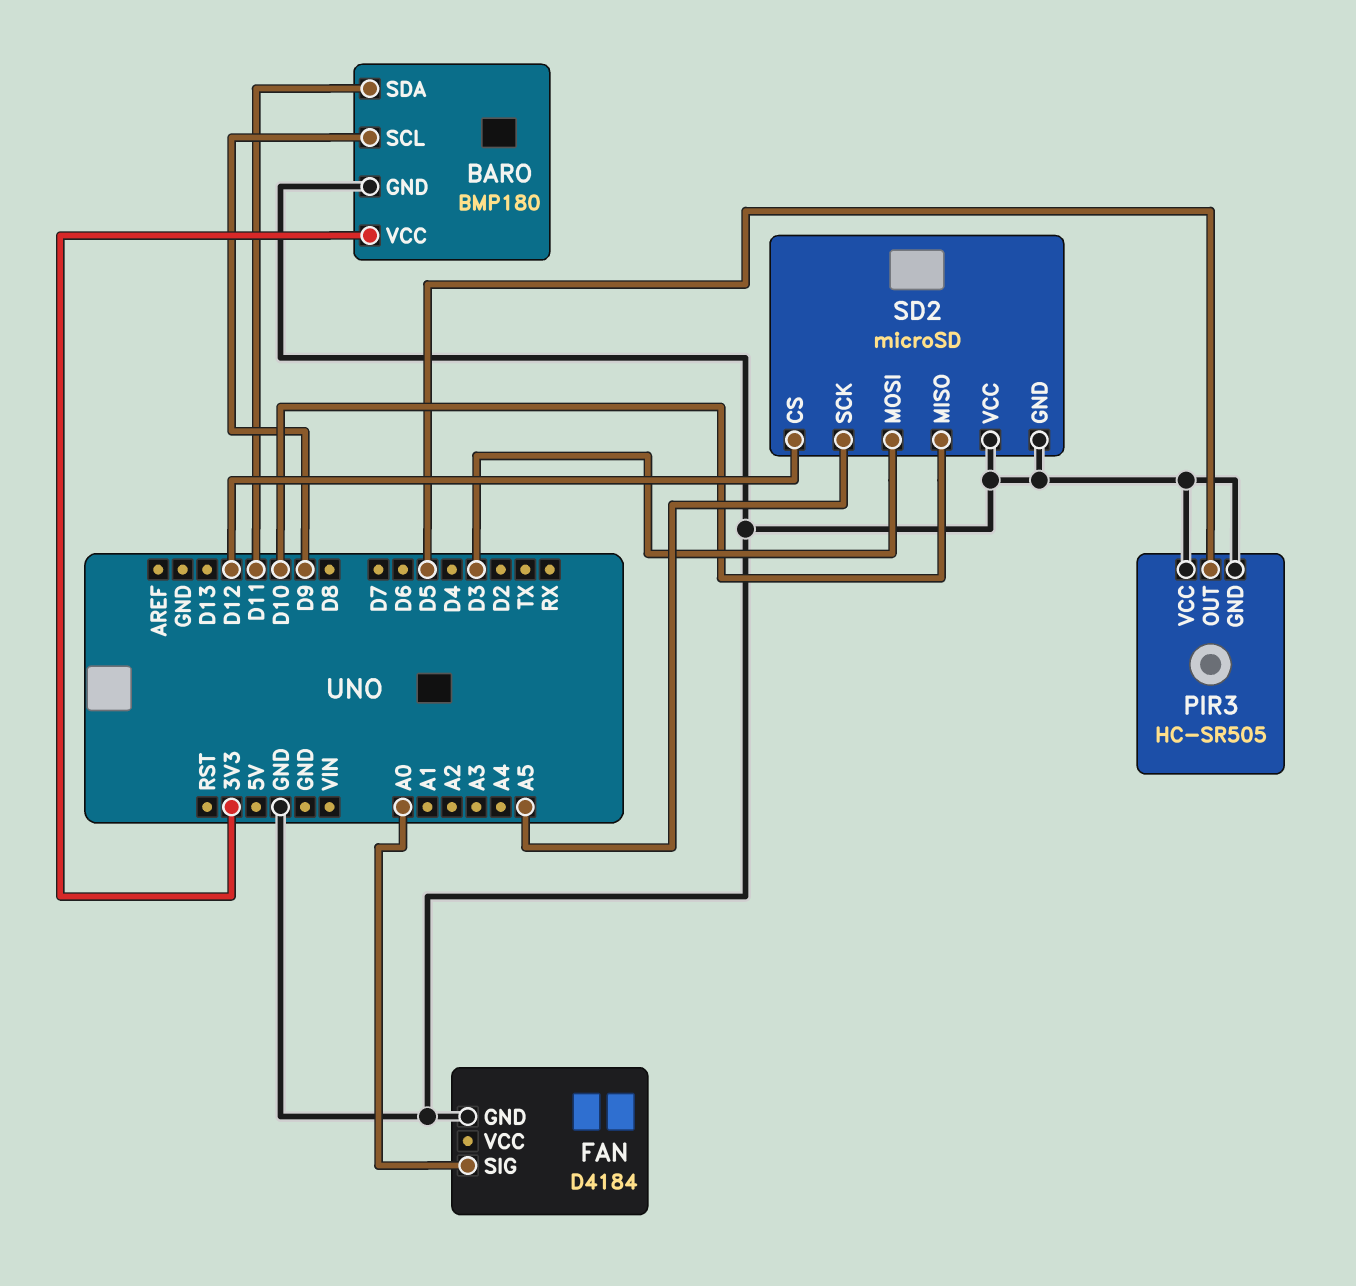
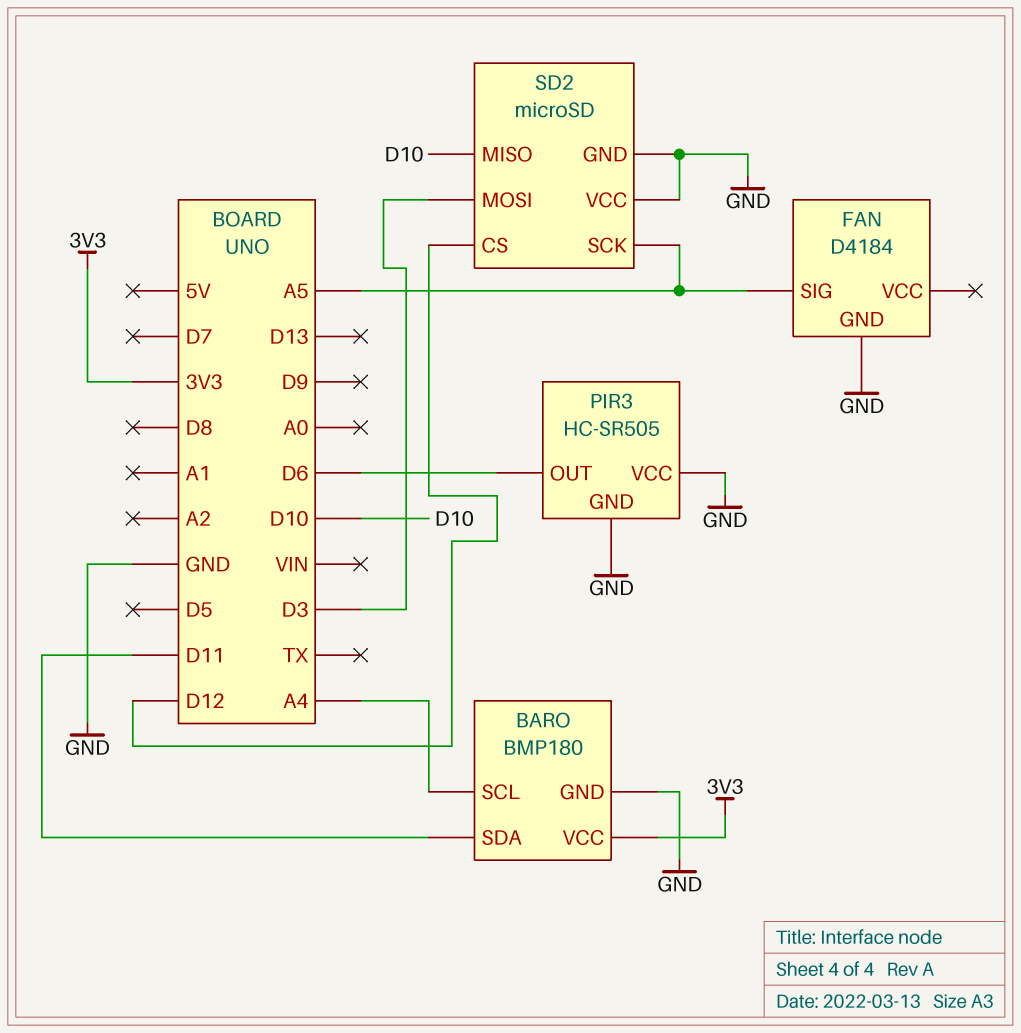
BARO pin SCL: D9 -> A4
FAN pin SIG: A0 -> A5
PIR3 pin OUT: D5 -> D6

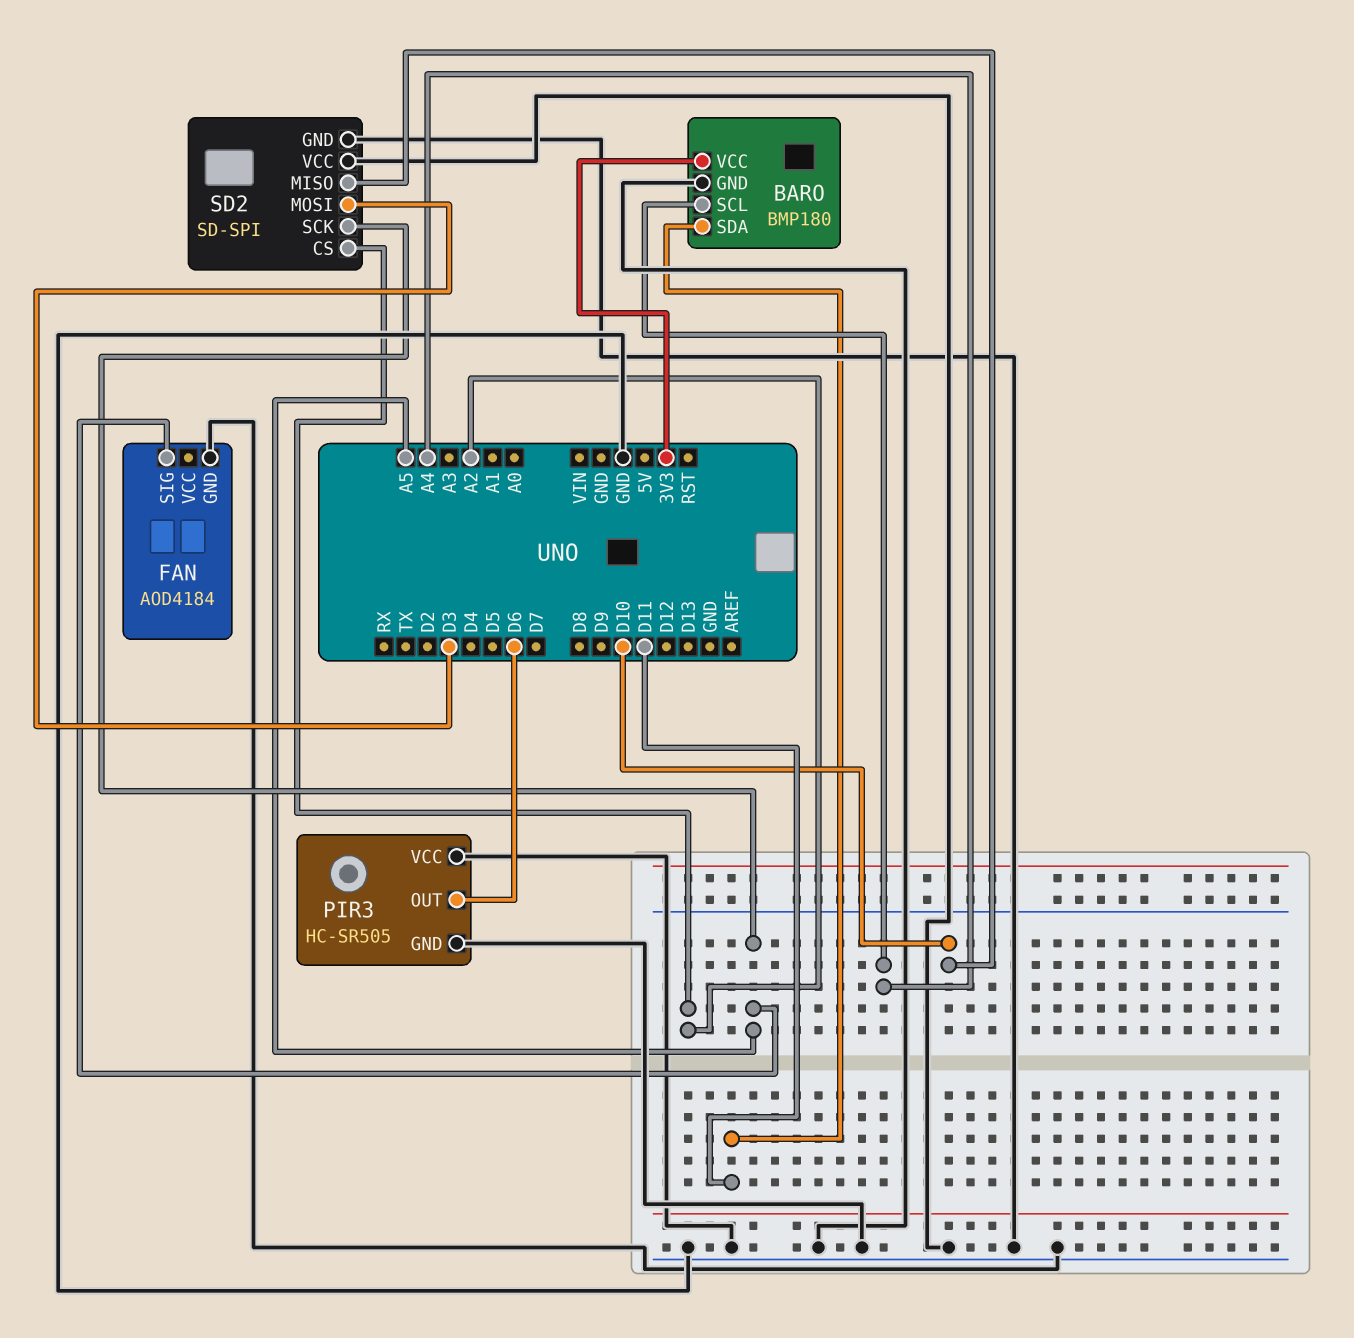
FAN: D4184 -> AOD4184
SD2: microSD -> SD-SPI
SD2 pin CS: D12 -> A2

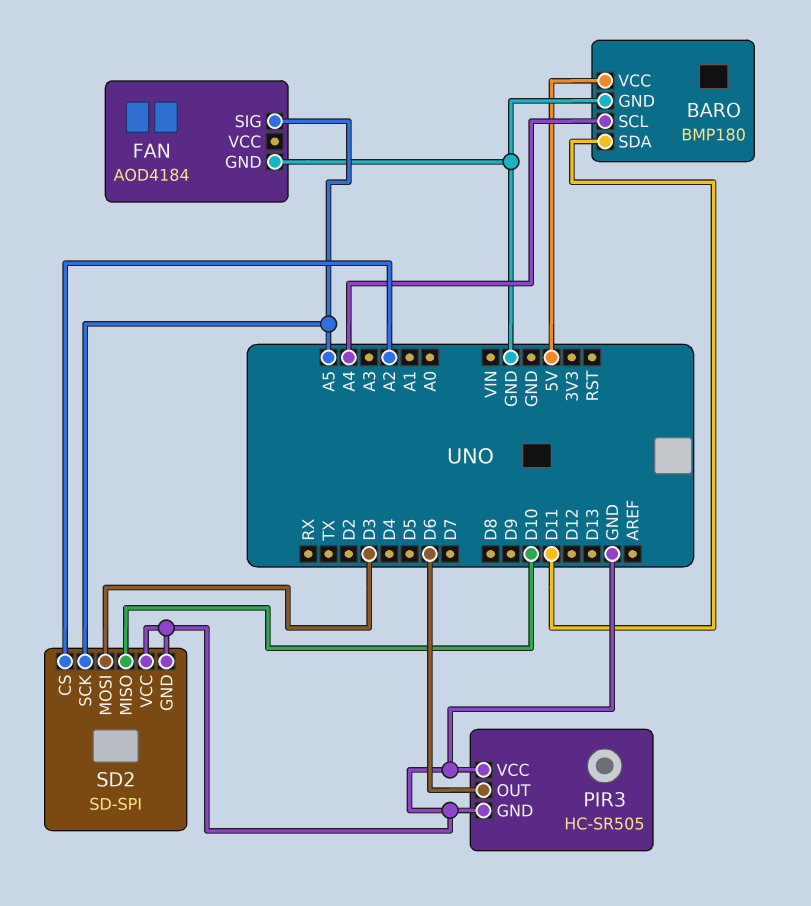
BARO pin VCC: 3V3 -> 5V

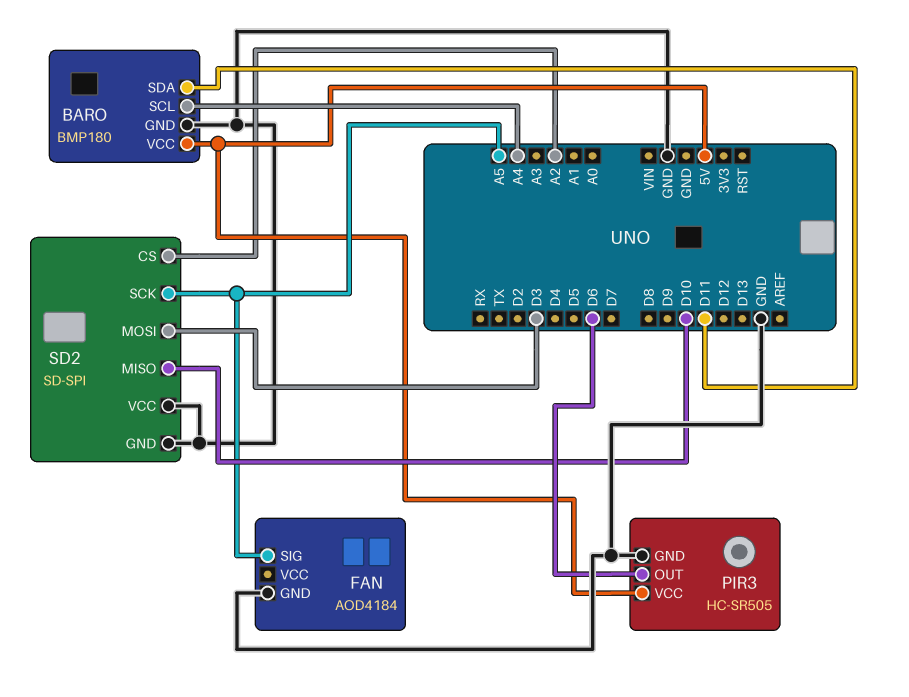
PIR3 pin VCC: GND -> 5V

